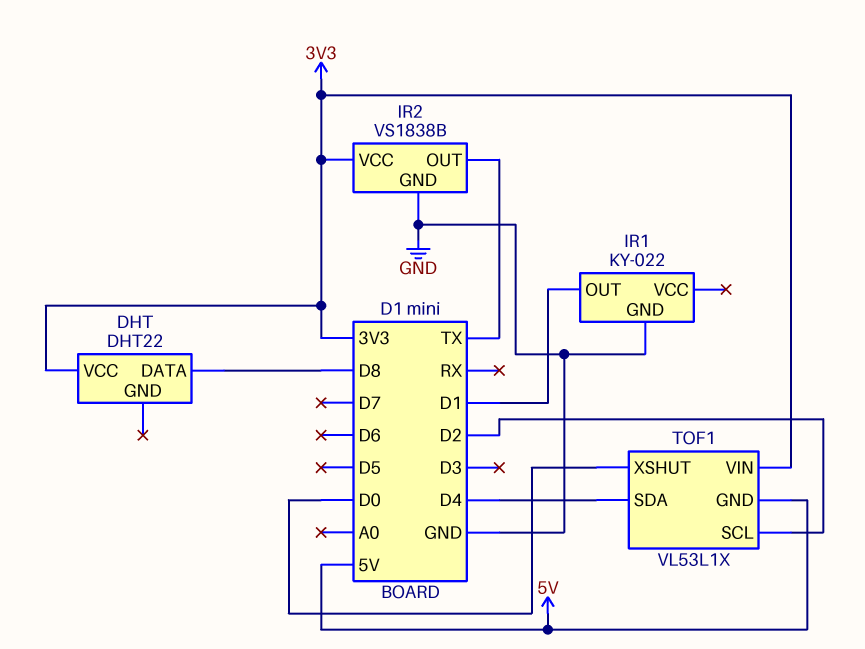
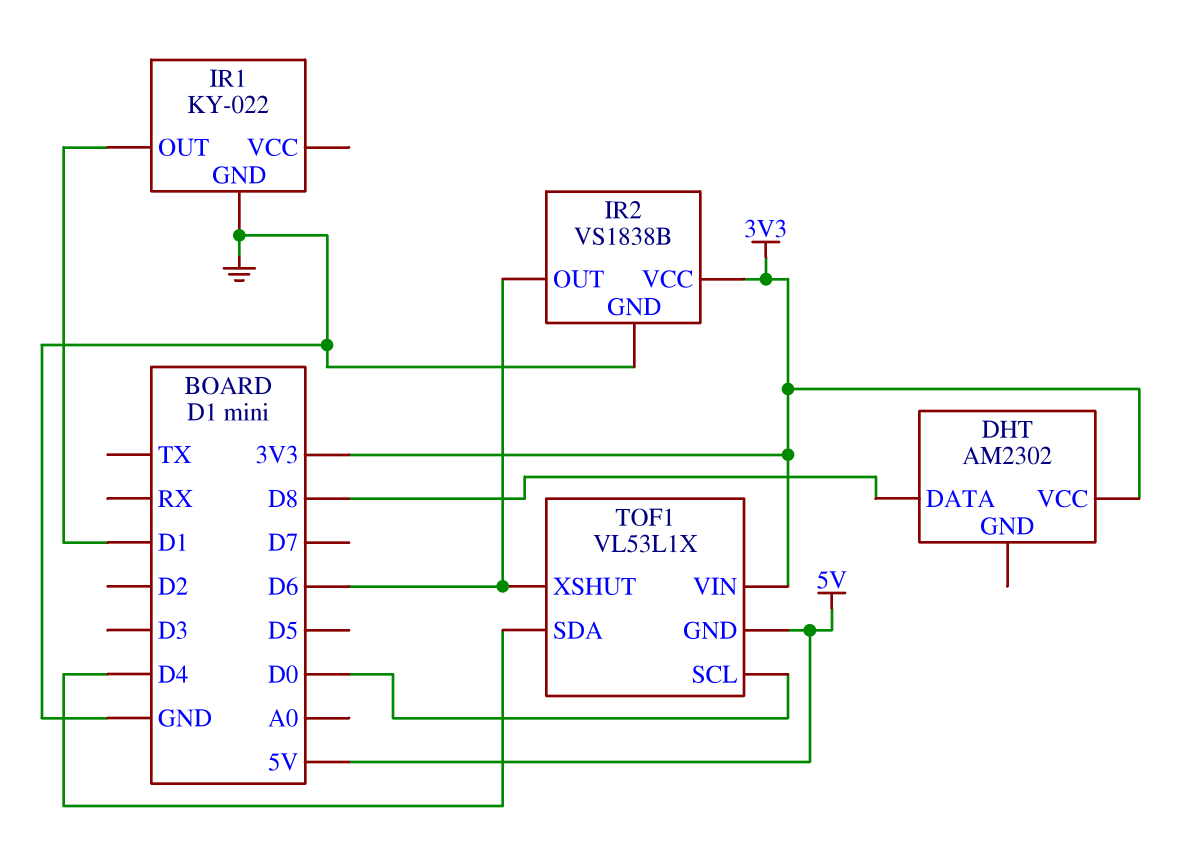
DHT: DHT22 -> AM2302
IR2 pin OUT: TX -> D6
TOF1 pin SCL: D2 -> D0
TOF1 pin XSHUT: D0 -> D6

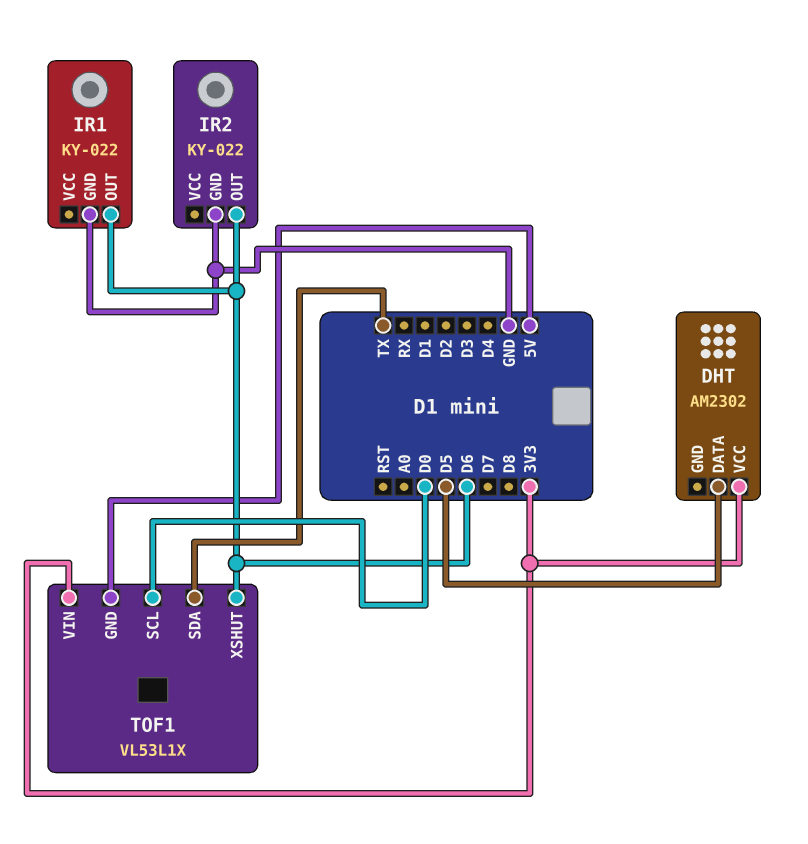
DHT pin DATA: D8 -> D5
IR1 pin OUT: D1 -> D6
IR2: VS1838B -> KY-022
IR2 pin VCC: 3V3 -> none
TOF1 pin SDA: D4 -> TX

